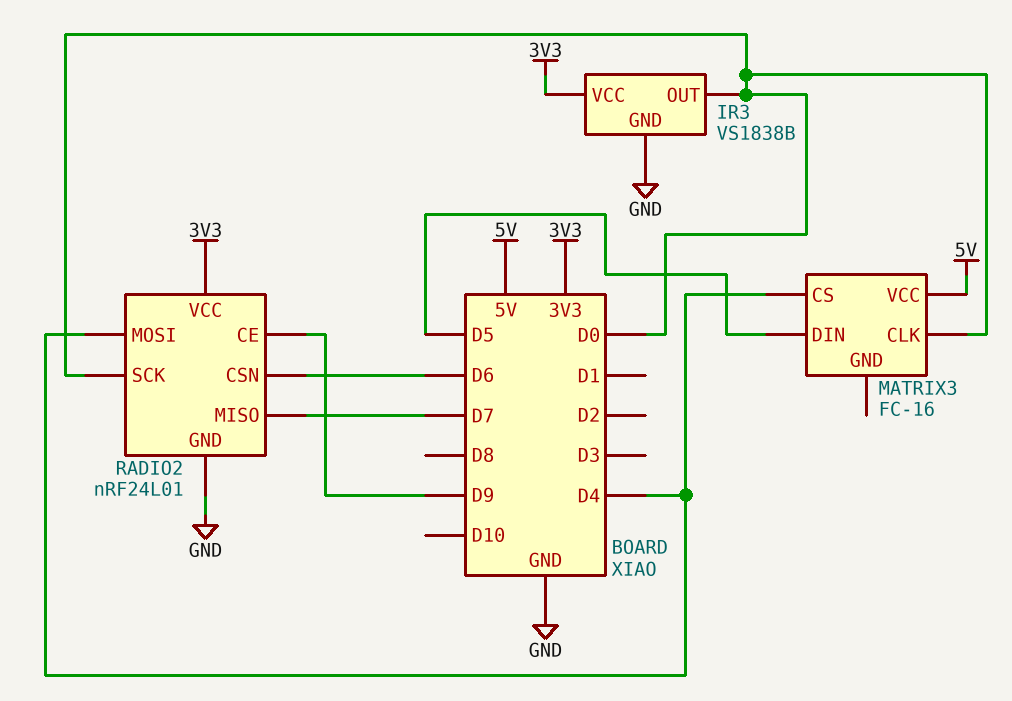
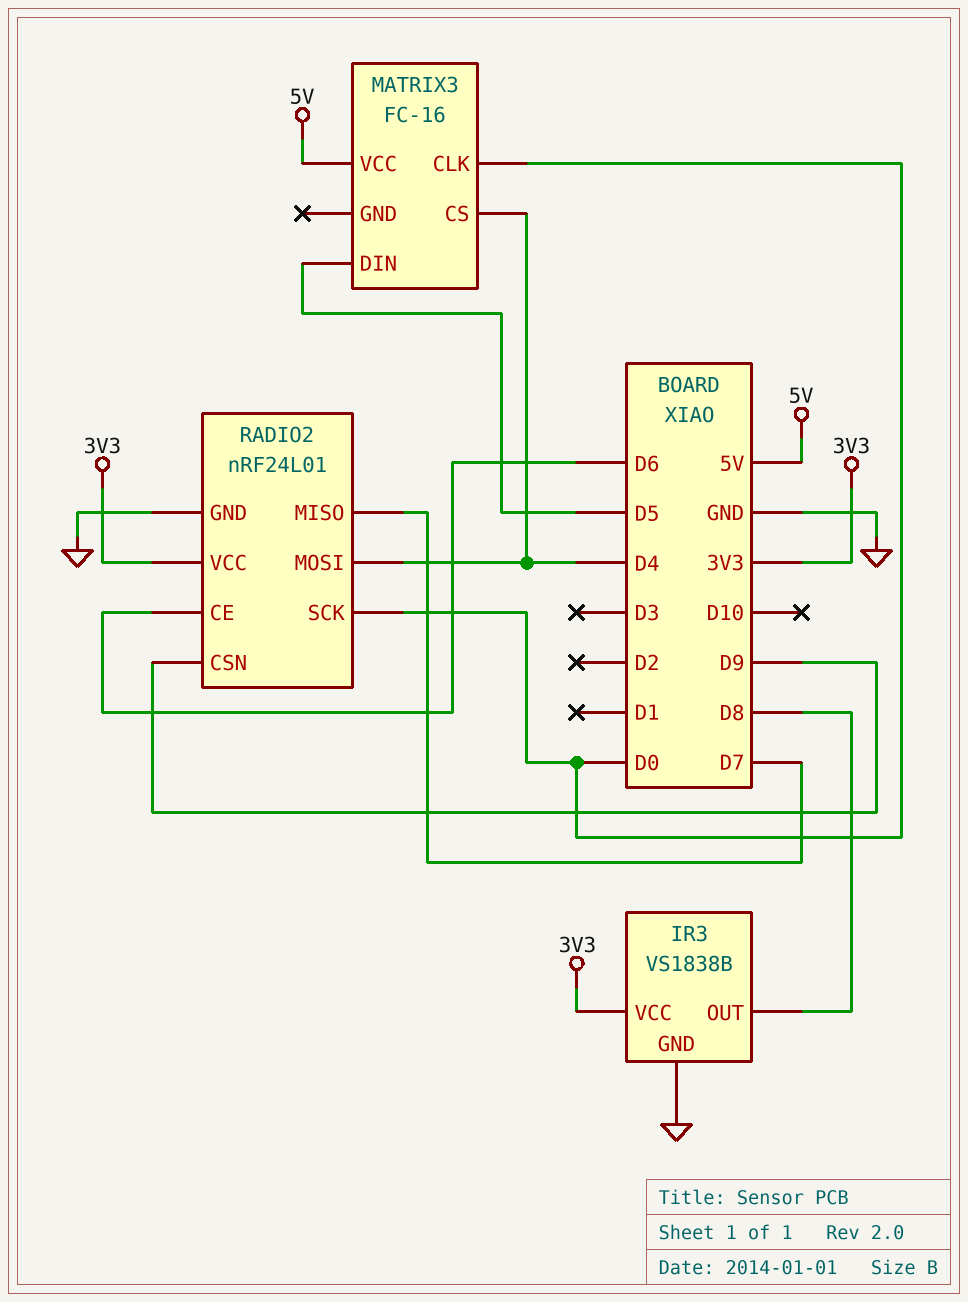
IR3 pin OUT: D0 -> D8
RADIO2 pin CE: D9 -> D6
RADIO2 pin CSN: D6 -> D9

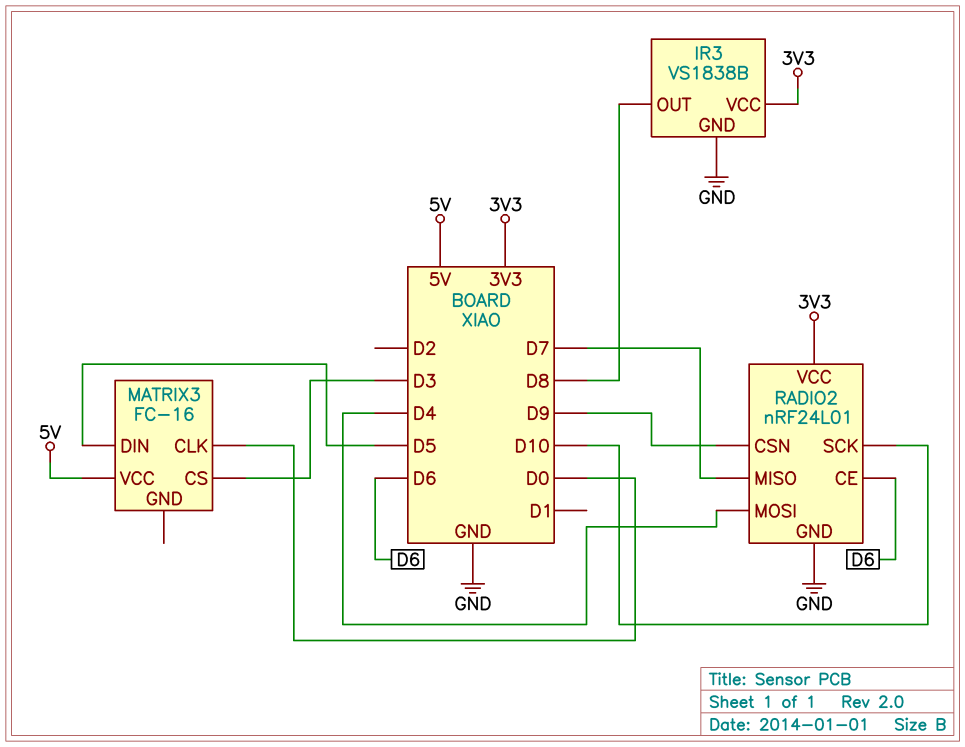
MATRIX3 pin CS: D4 -> D3
RADIO2 pin SCK: D0 -> D10

